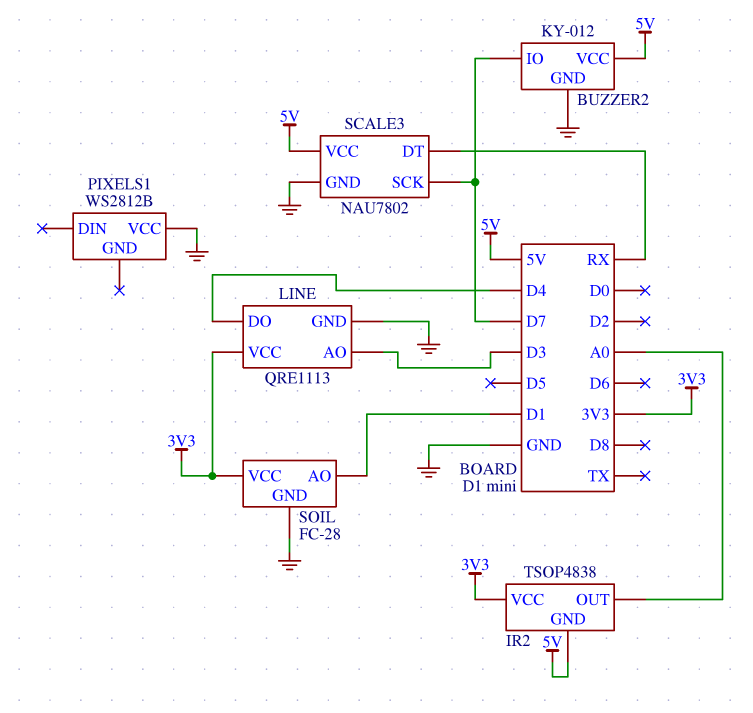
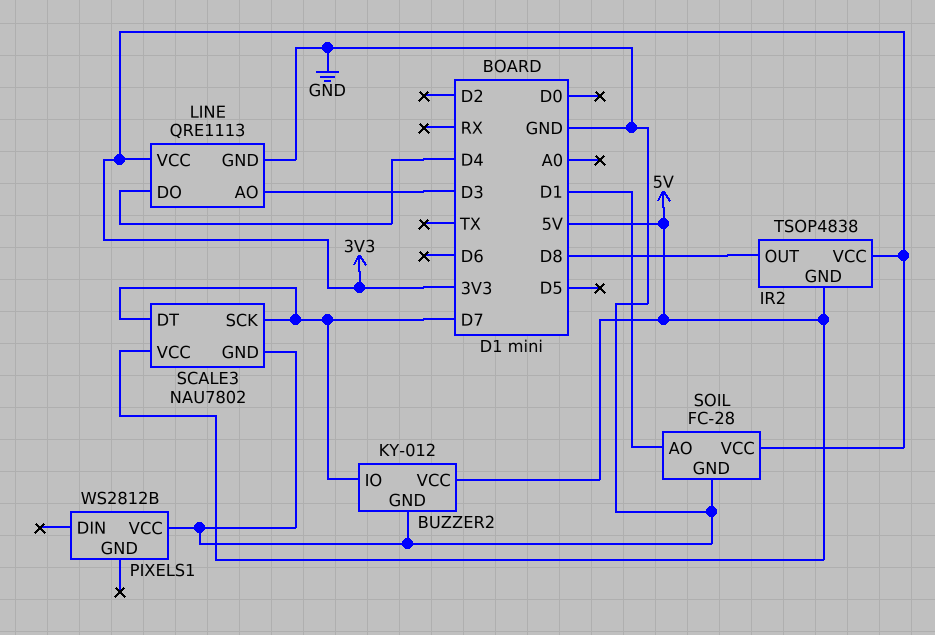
IR2 pin OUT: A0 -> D8
SCALE3 pin DT: RX -> D7

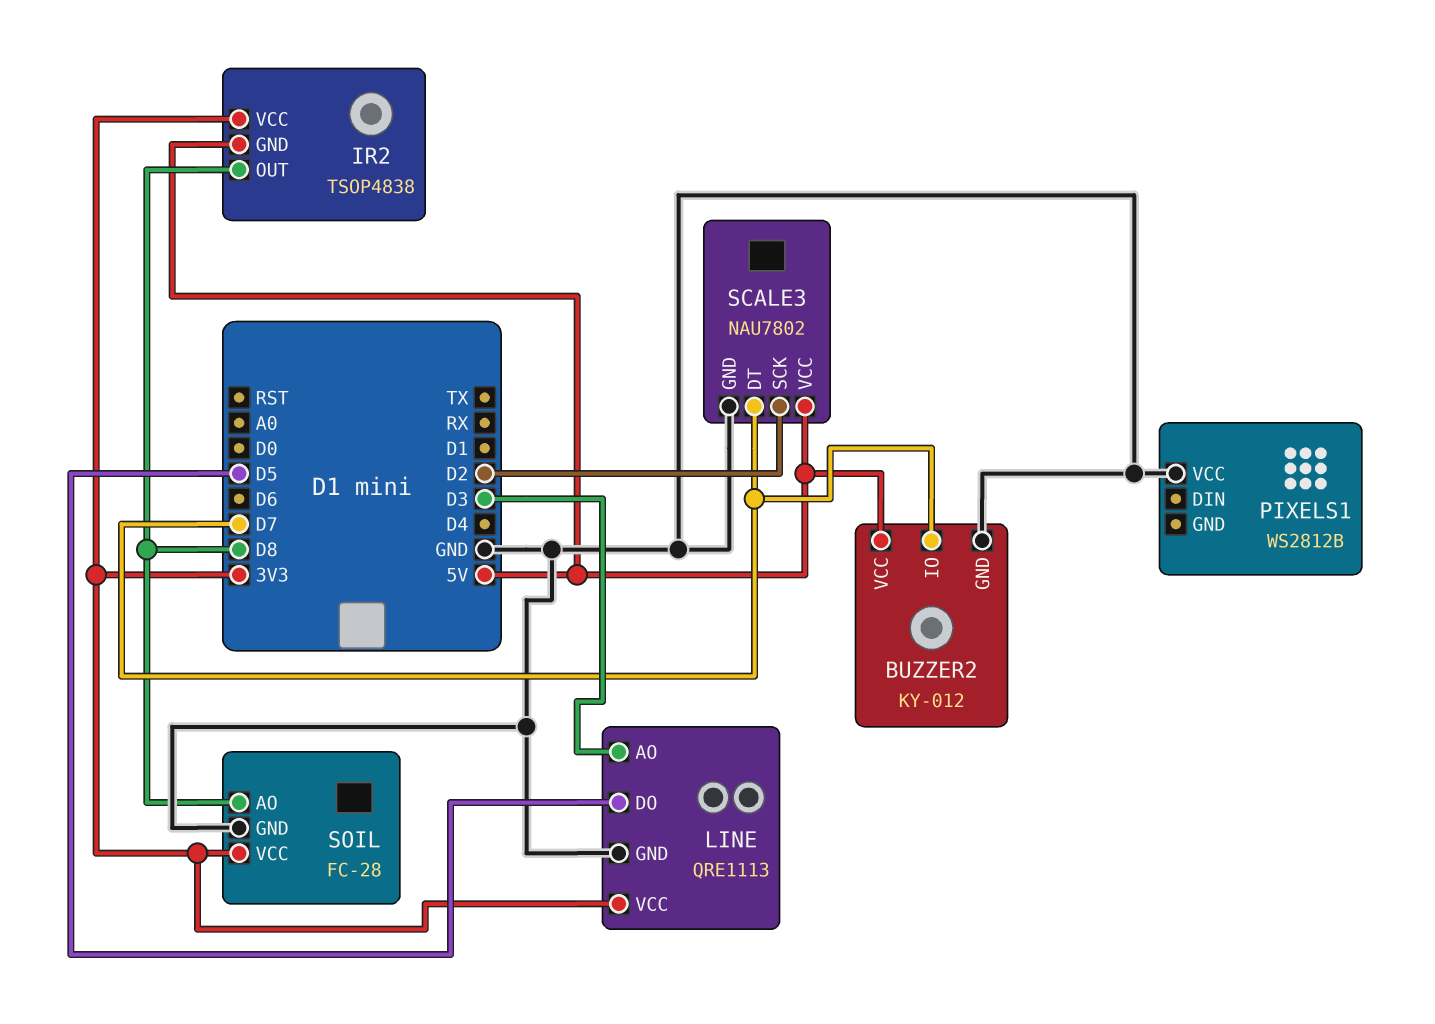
LINE pin DO: D4 -> D5
SCALE3 pin SCK: D7 -> D2
SOIL pin AO: D1 -> D8

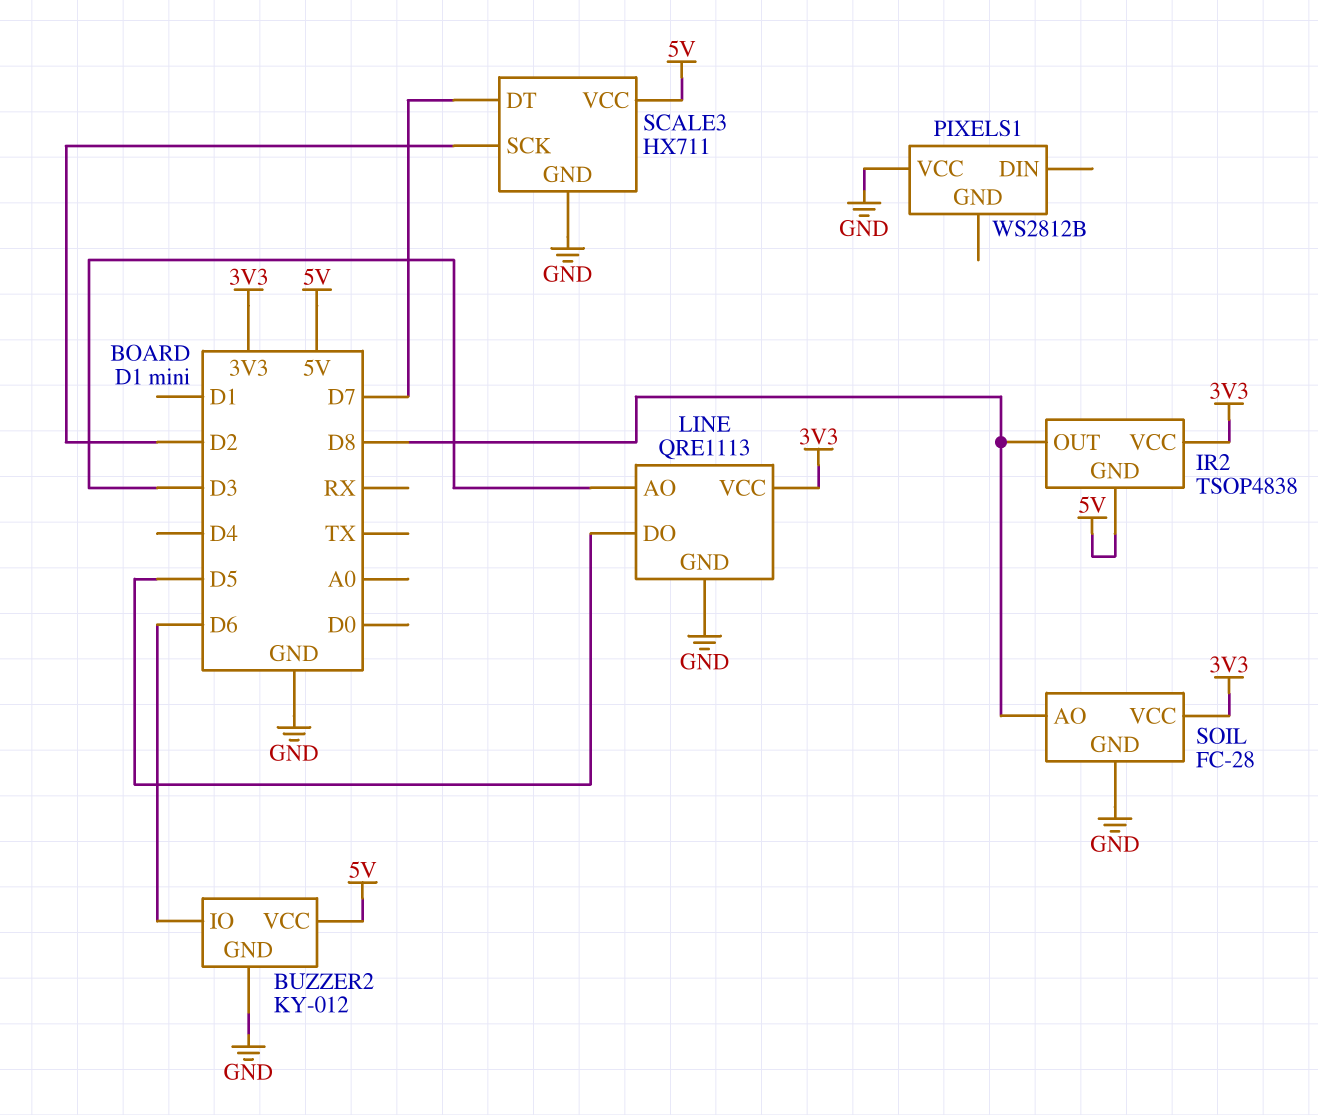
BUZZER2 pin IO: D7 -> D6
SCALE3: NAU7802 -> HX711

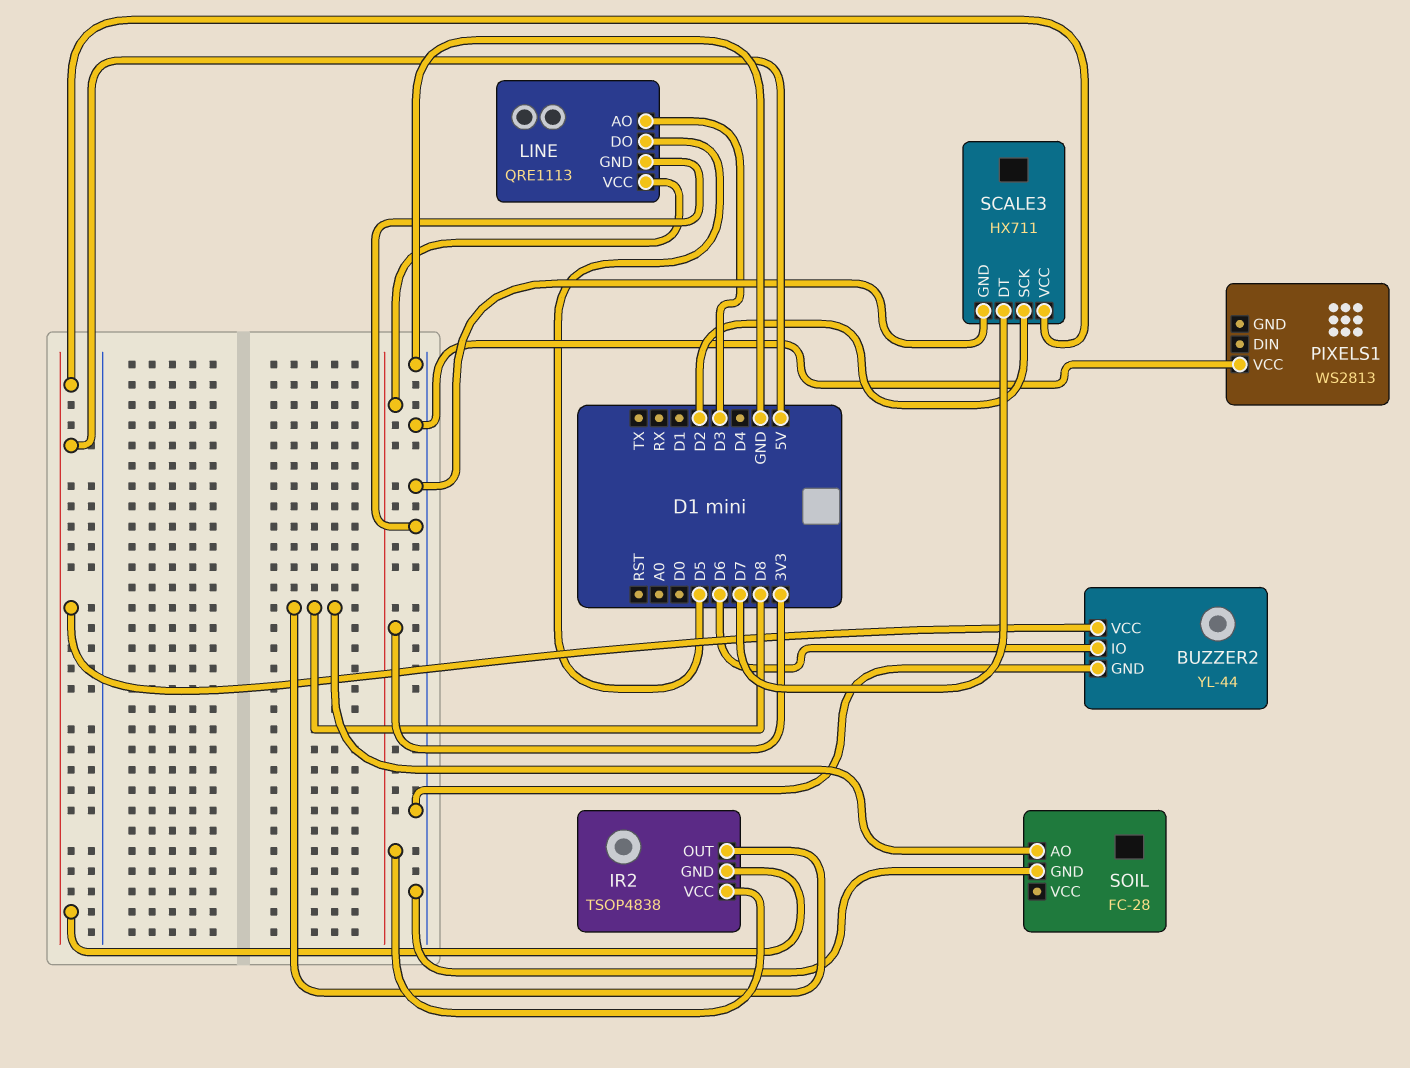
BUZZER2: KY-012 -> YL-44
PIXELS1: WS2812B -> WS2813
SOIL pin VCC: 3V3 -> none

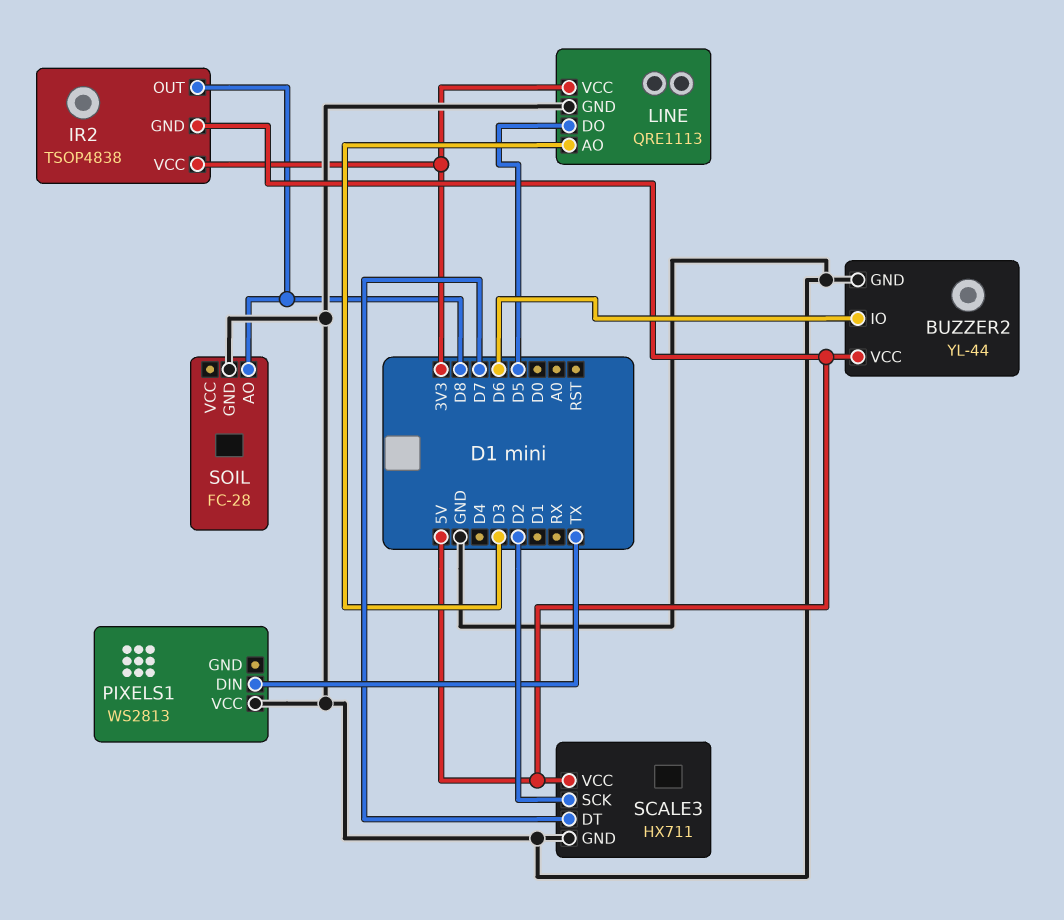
PIXELS1 pin DIN: none -> TX

